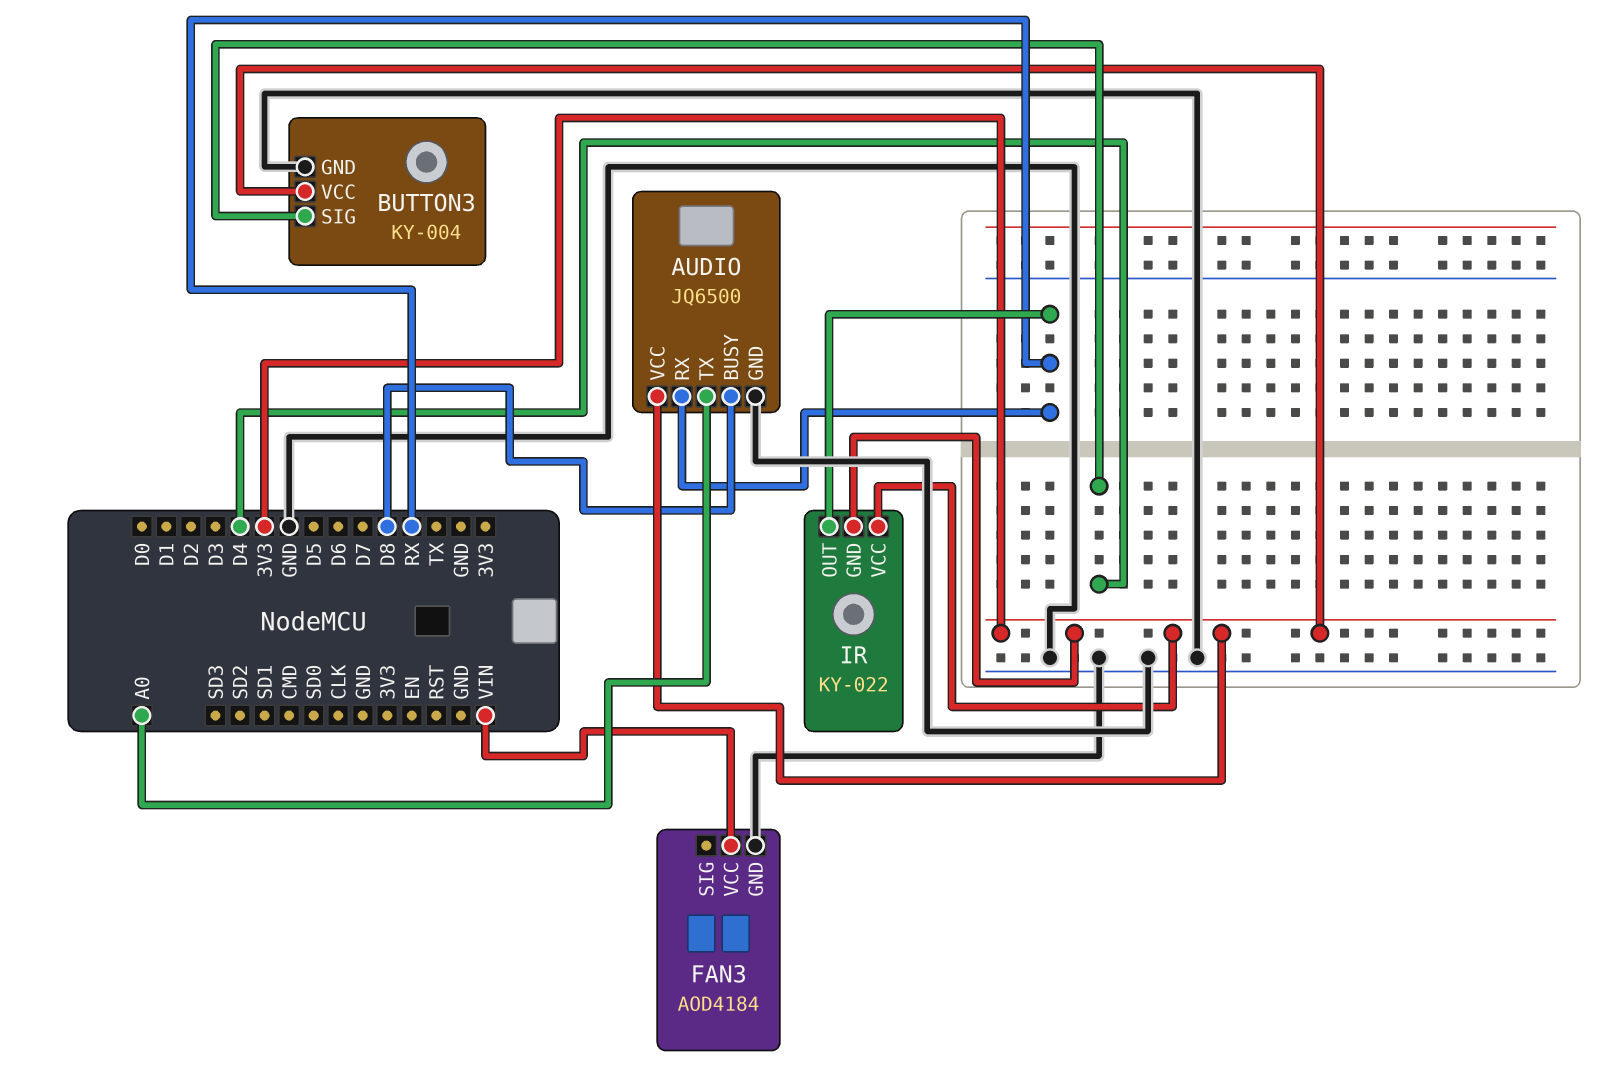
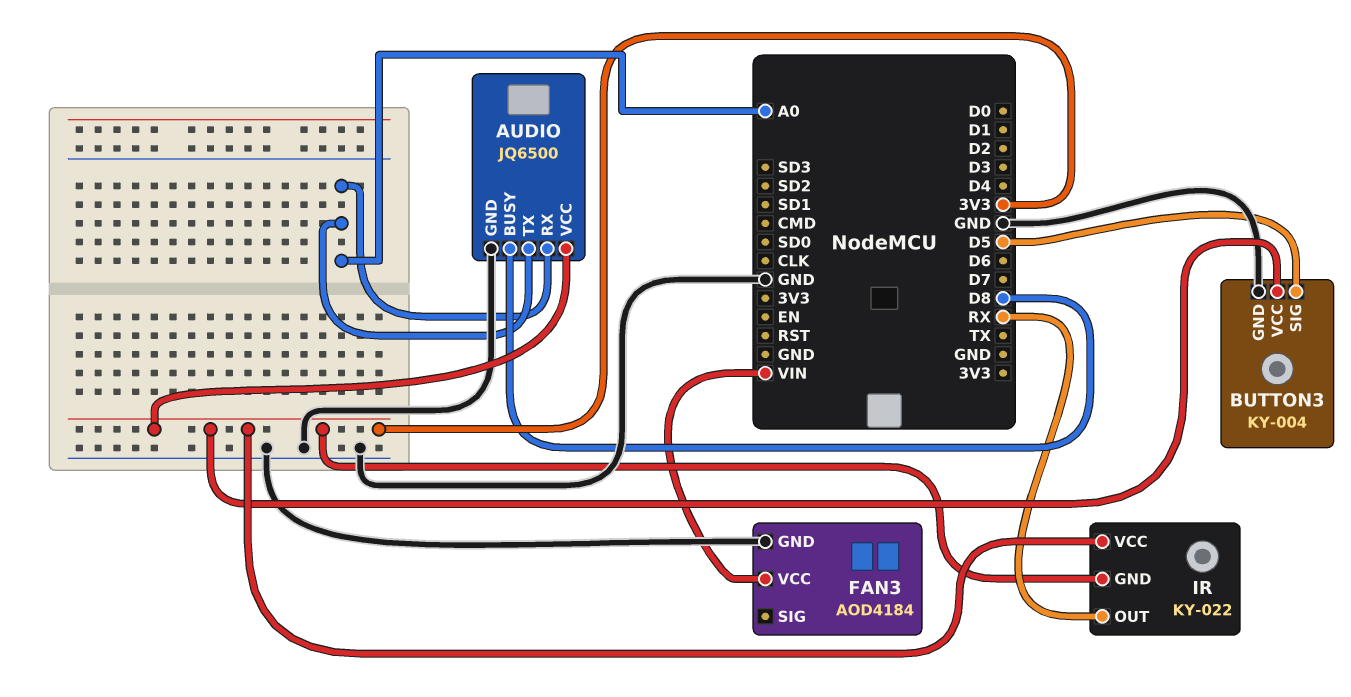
AUDIO pin RX: RX -> A0
BUTTON3 pin SIG: D4 -> D5

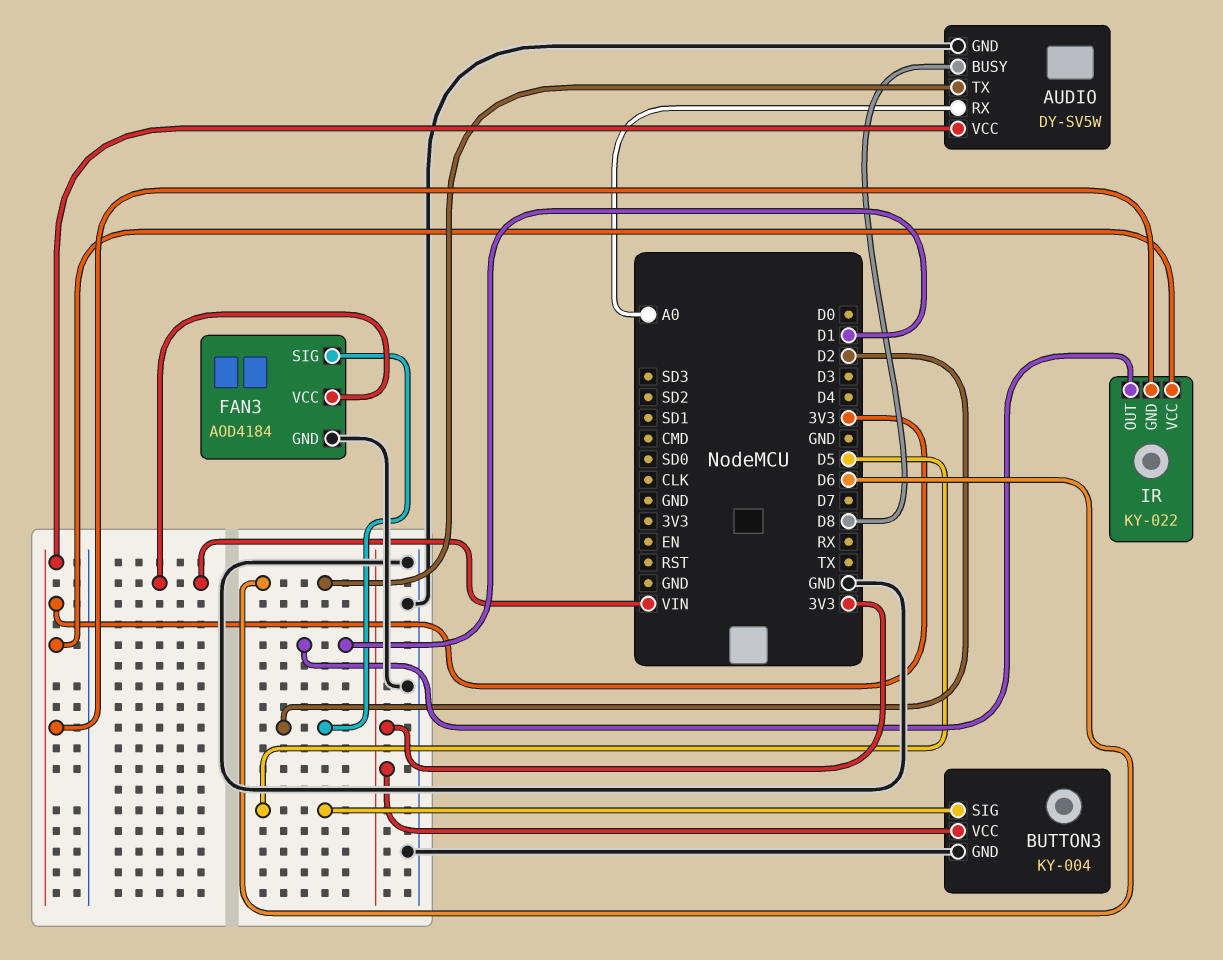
AUDIO: JQ6500 -> DY-SV5W
AUDIO pin TX: A0 -> D6
FAN3 pin SIG: none -> D2
IR pin OUT: RX -> D1

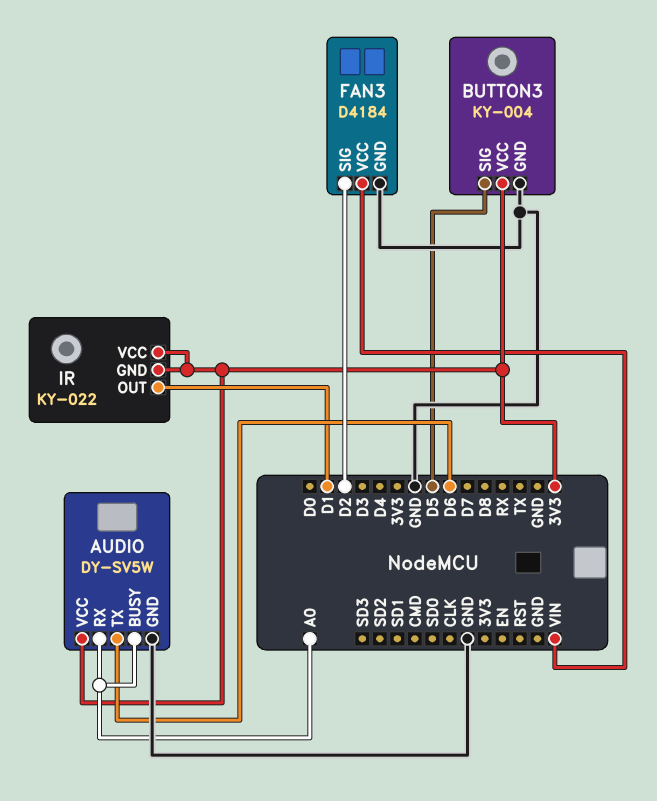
AUDIO pin BUSY: D8 -> A0
FAN3: AOD4184 -> D4184

